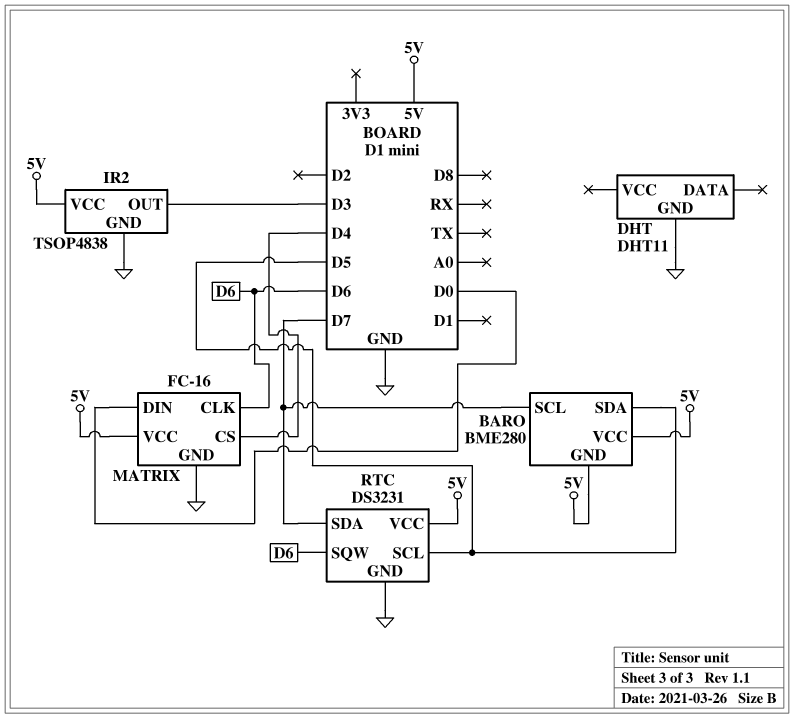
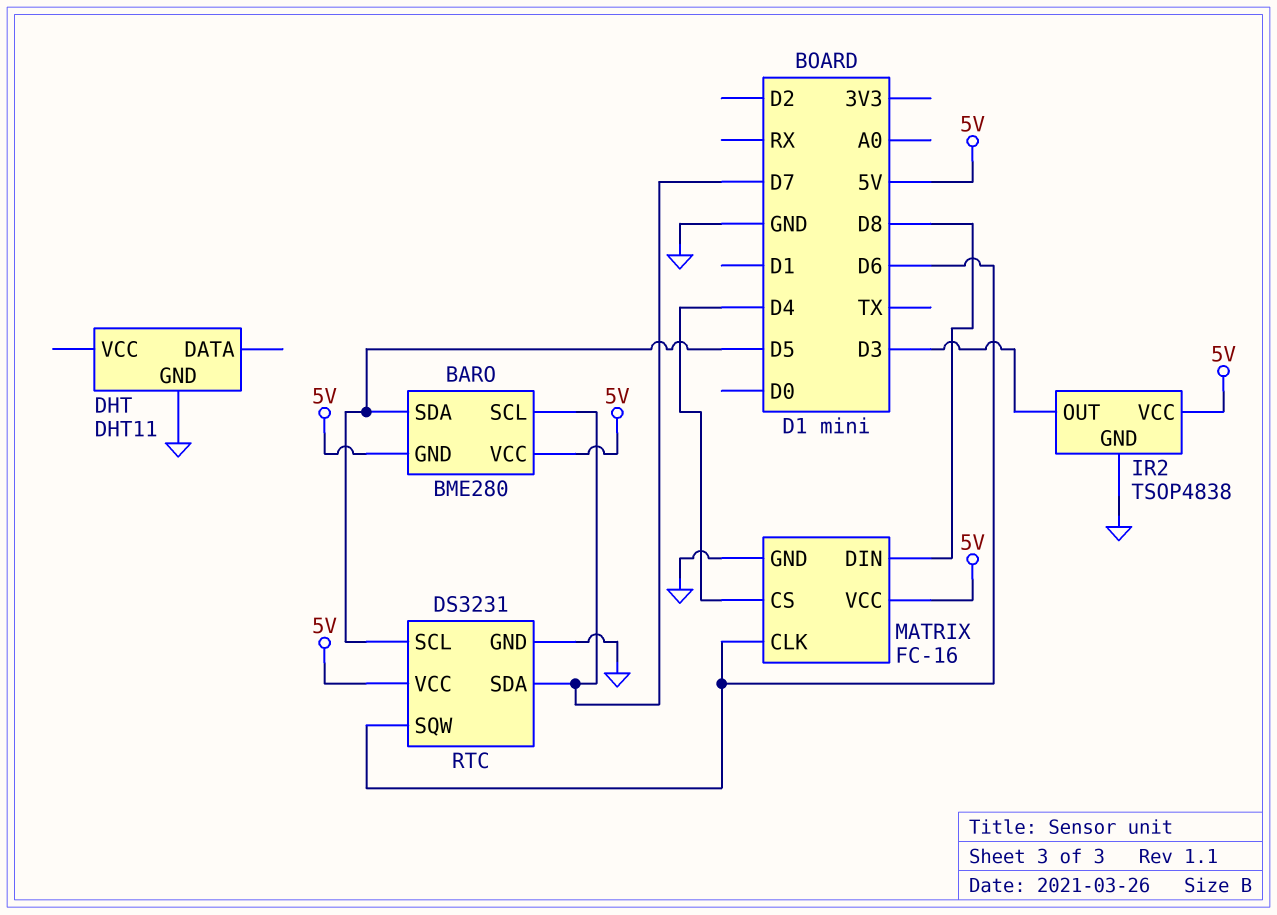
MATRIX pin DIN: D0 -> D8

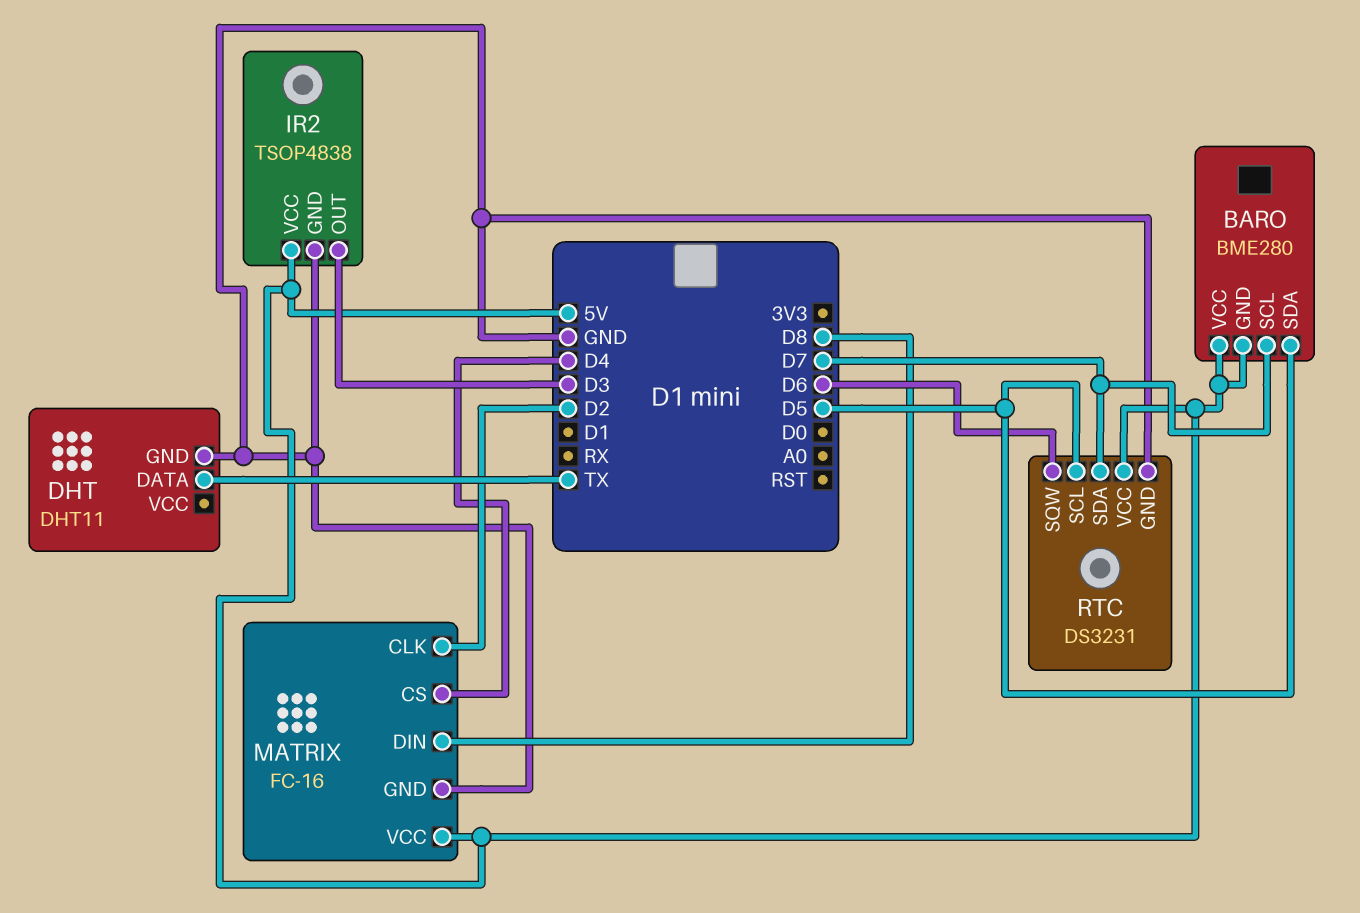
DHT pin DATA: none -> TX
MATRIX pin CLK: D6 -> D2

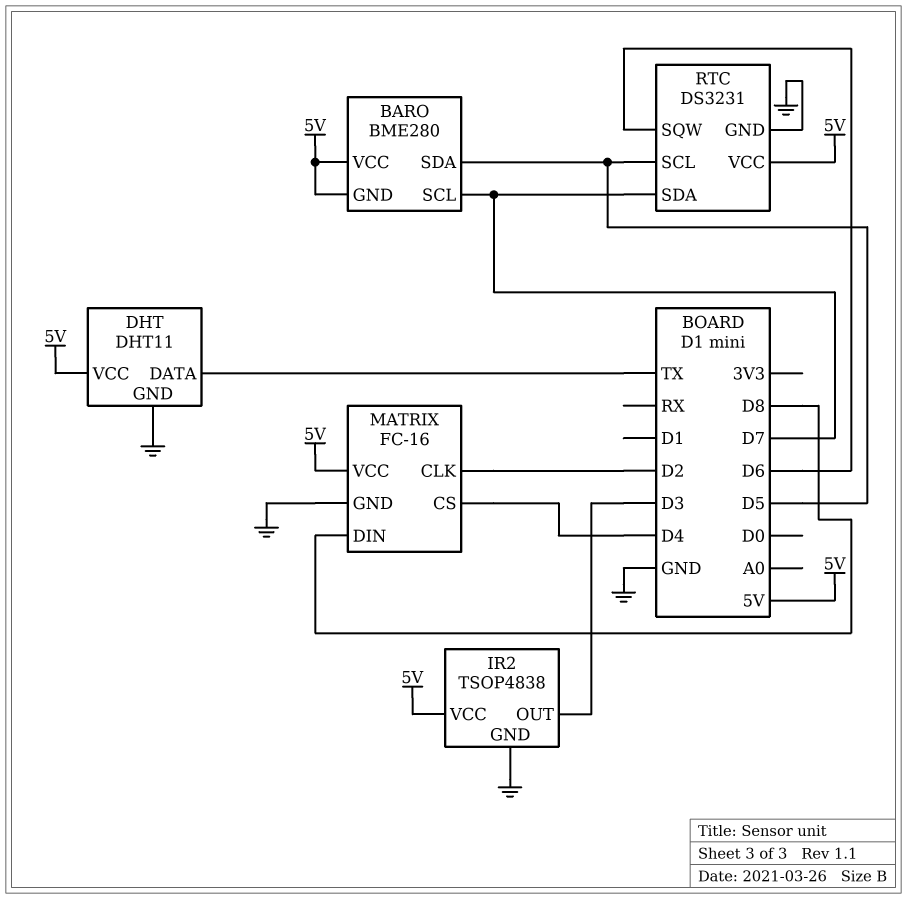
DHT pin VCC: none -> 5V

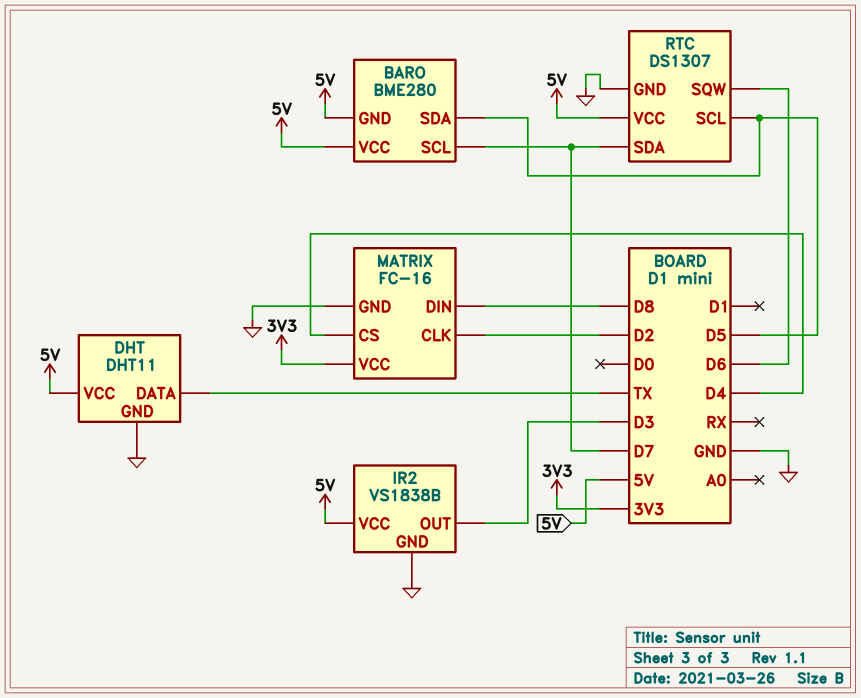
IR2: TSOP4838 -> VS1838B
MATRIX pin VCC: 5V -> 3V3
RTC: DS3231 -> DS1307

